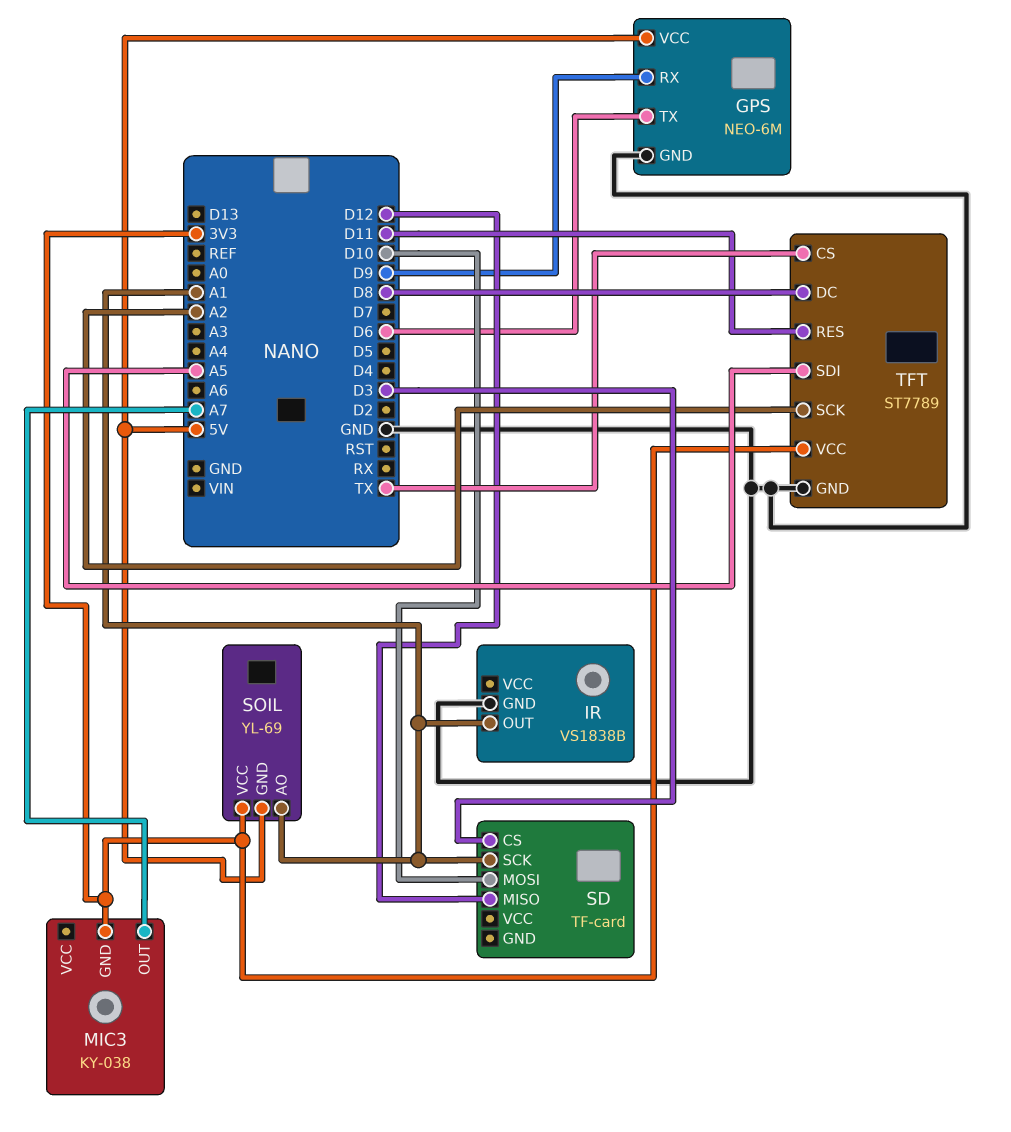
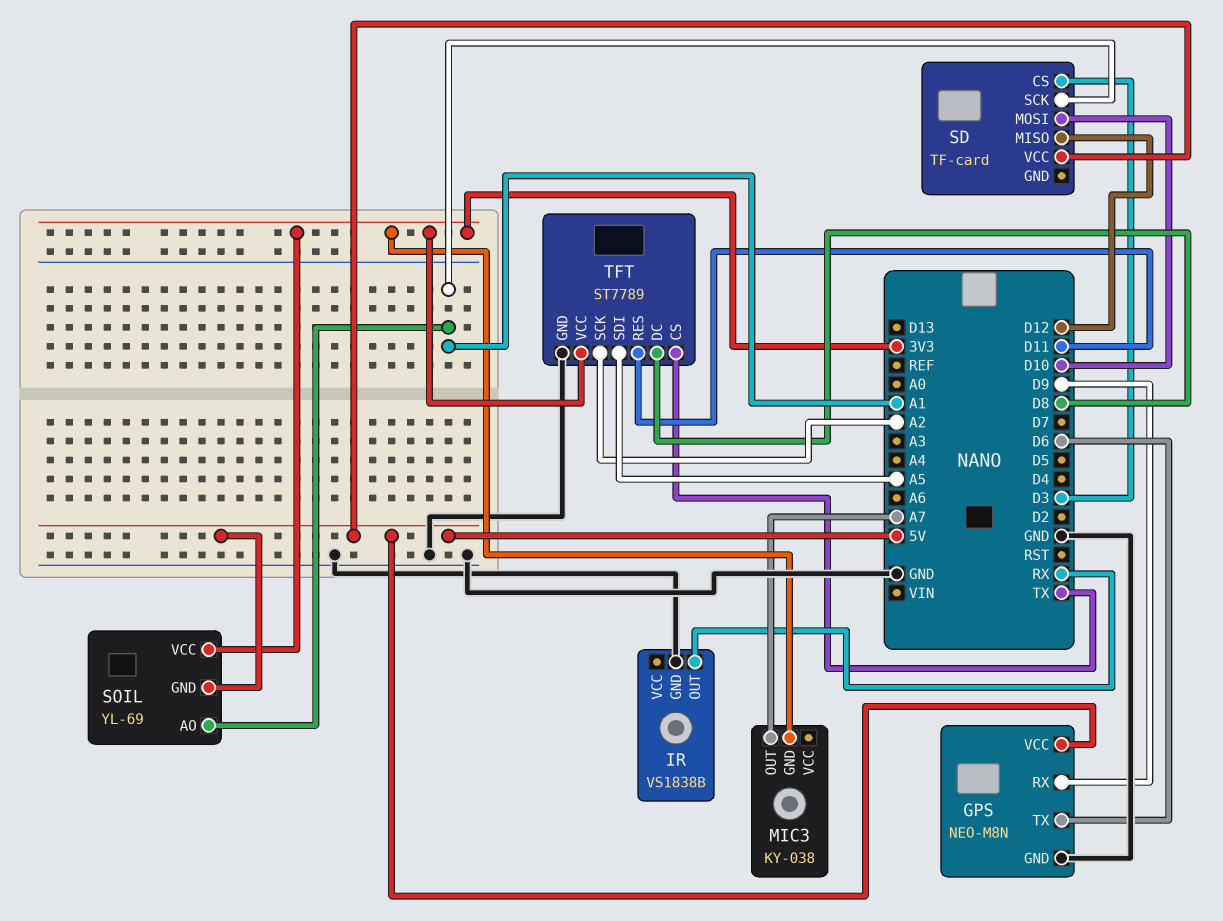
GPS: NEO-6M -> NEO-M8N
IR pin OUT: A1 -> RX
SD pin VCC: none -> 5V

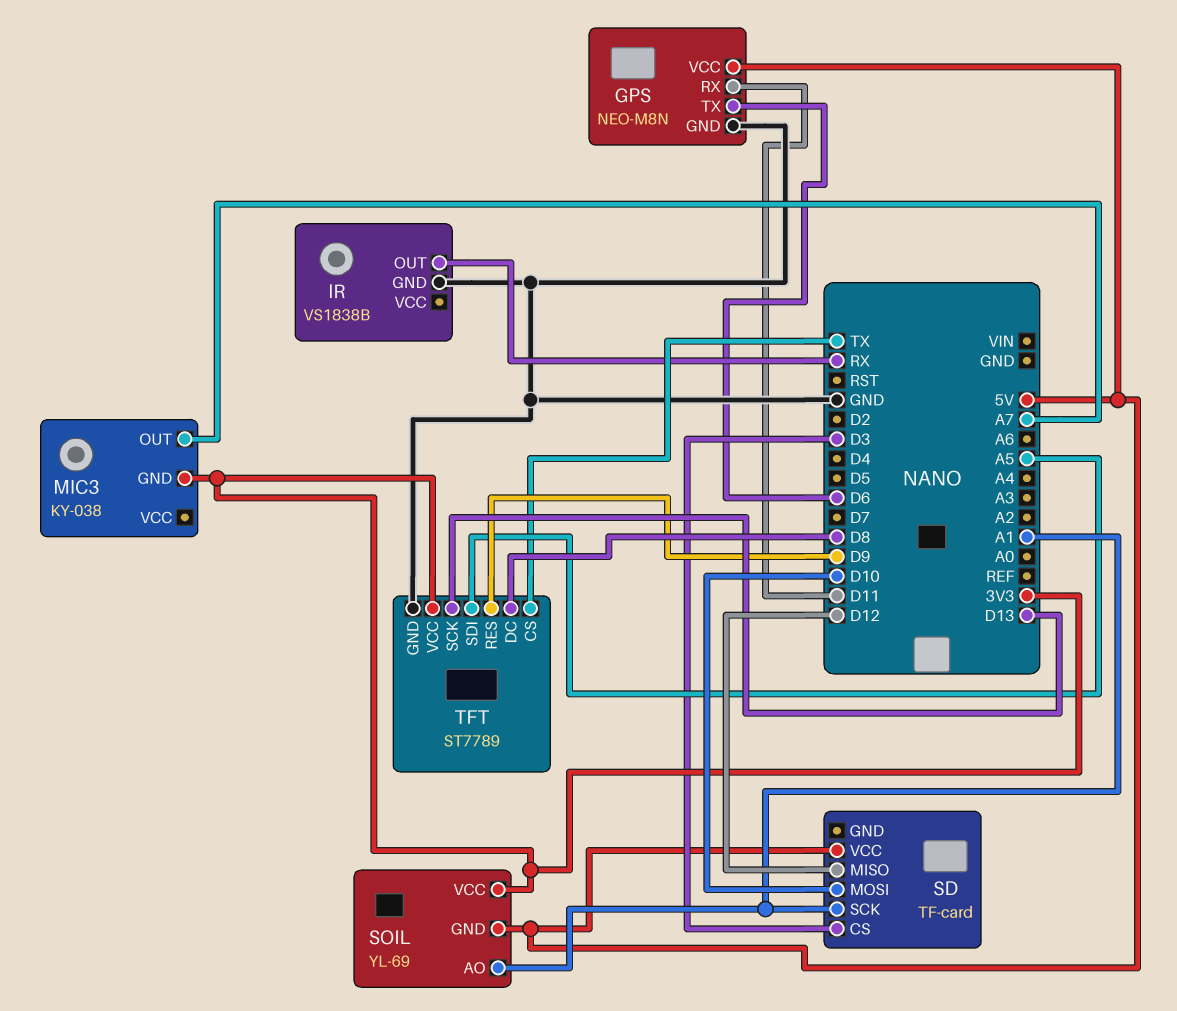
GPS pin RX: D9 -> D11
TFT pin RES: D11 -> D9
TFT pin SCK: A2 -> D13

